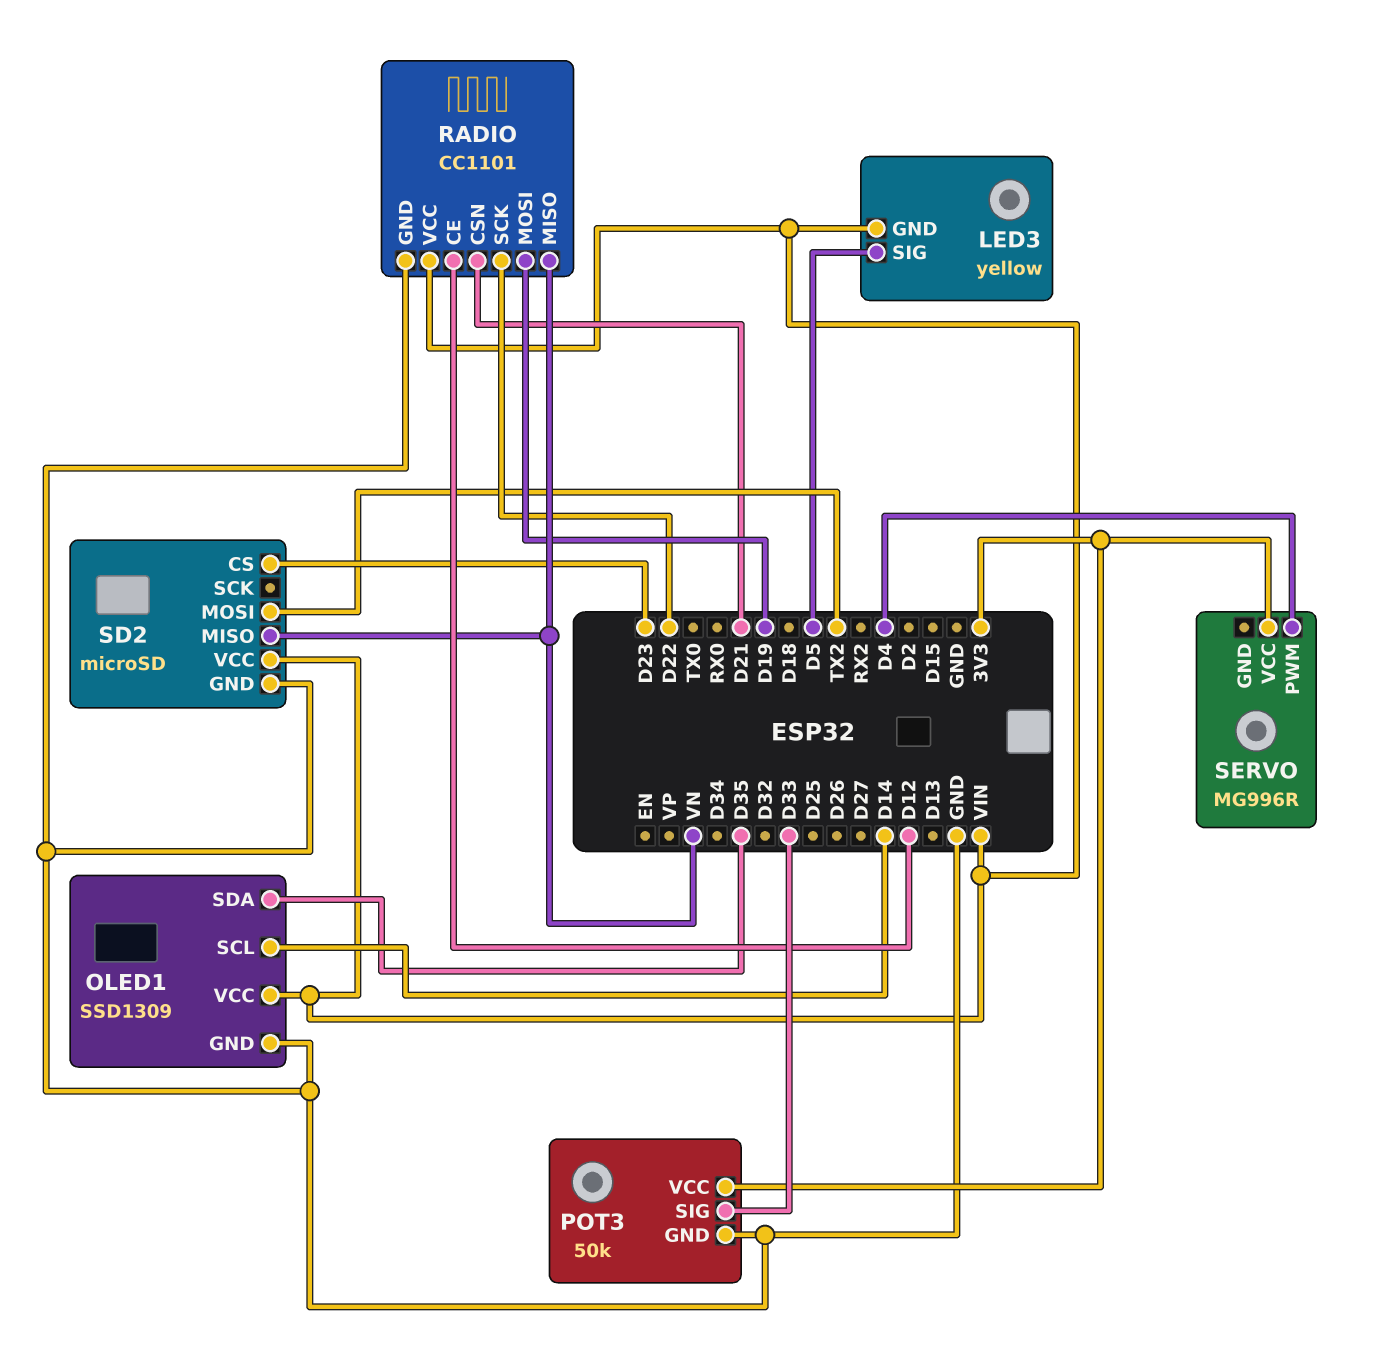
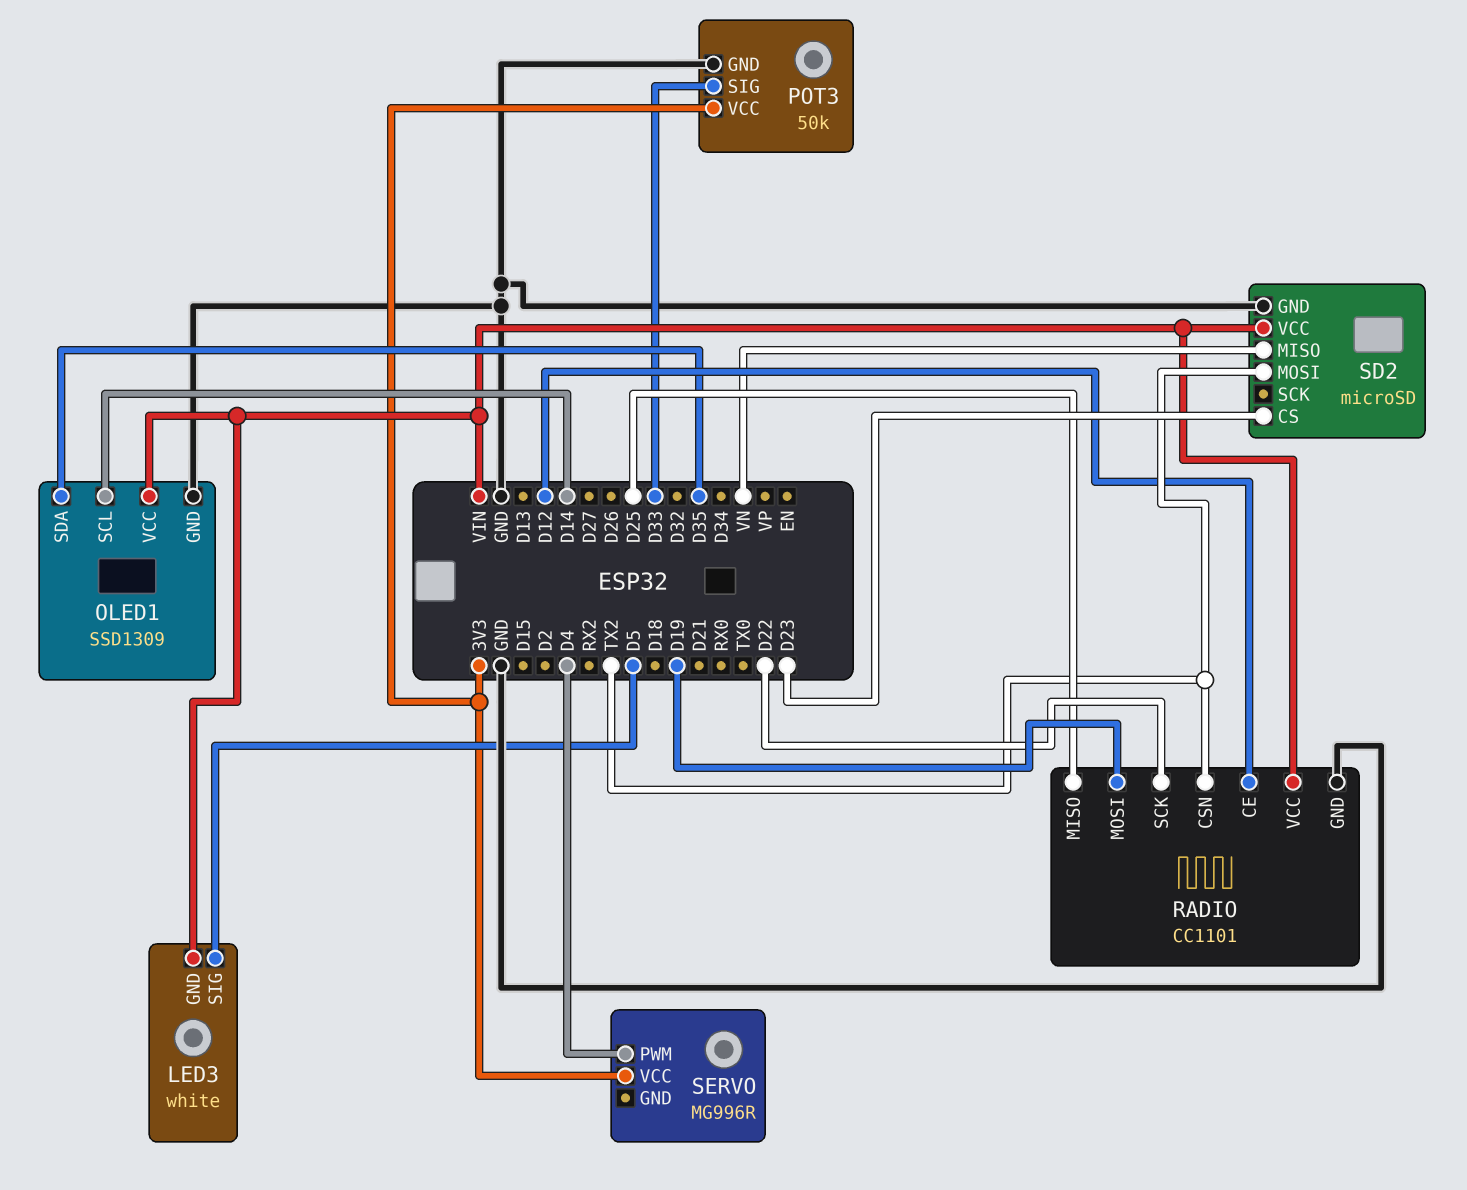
LED3: yellow -> white
RADIO pin CSN: D21 -> TX2
RADIO pin MISO: VN -> D25

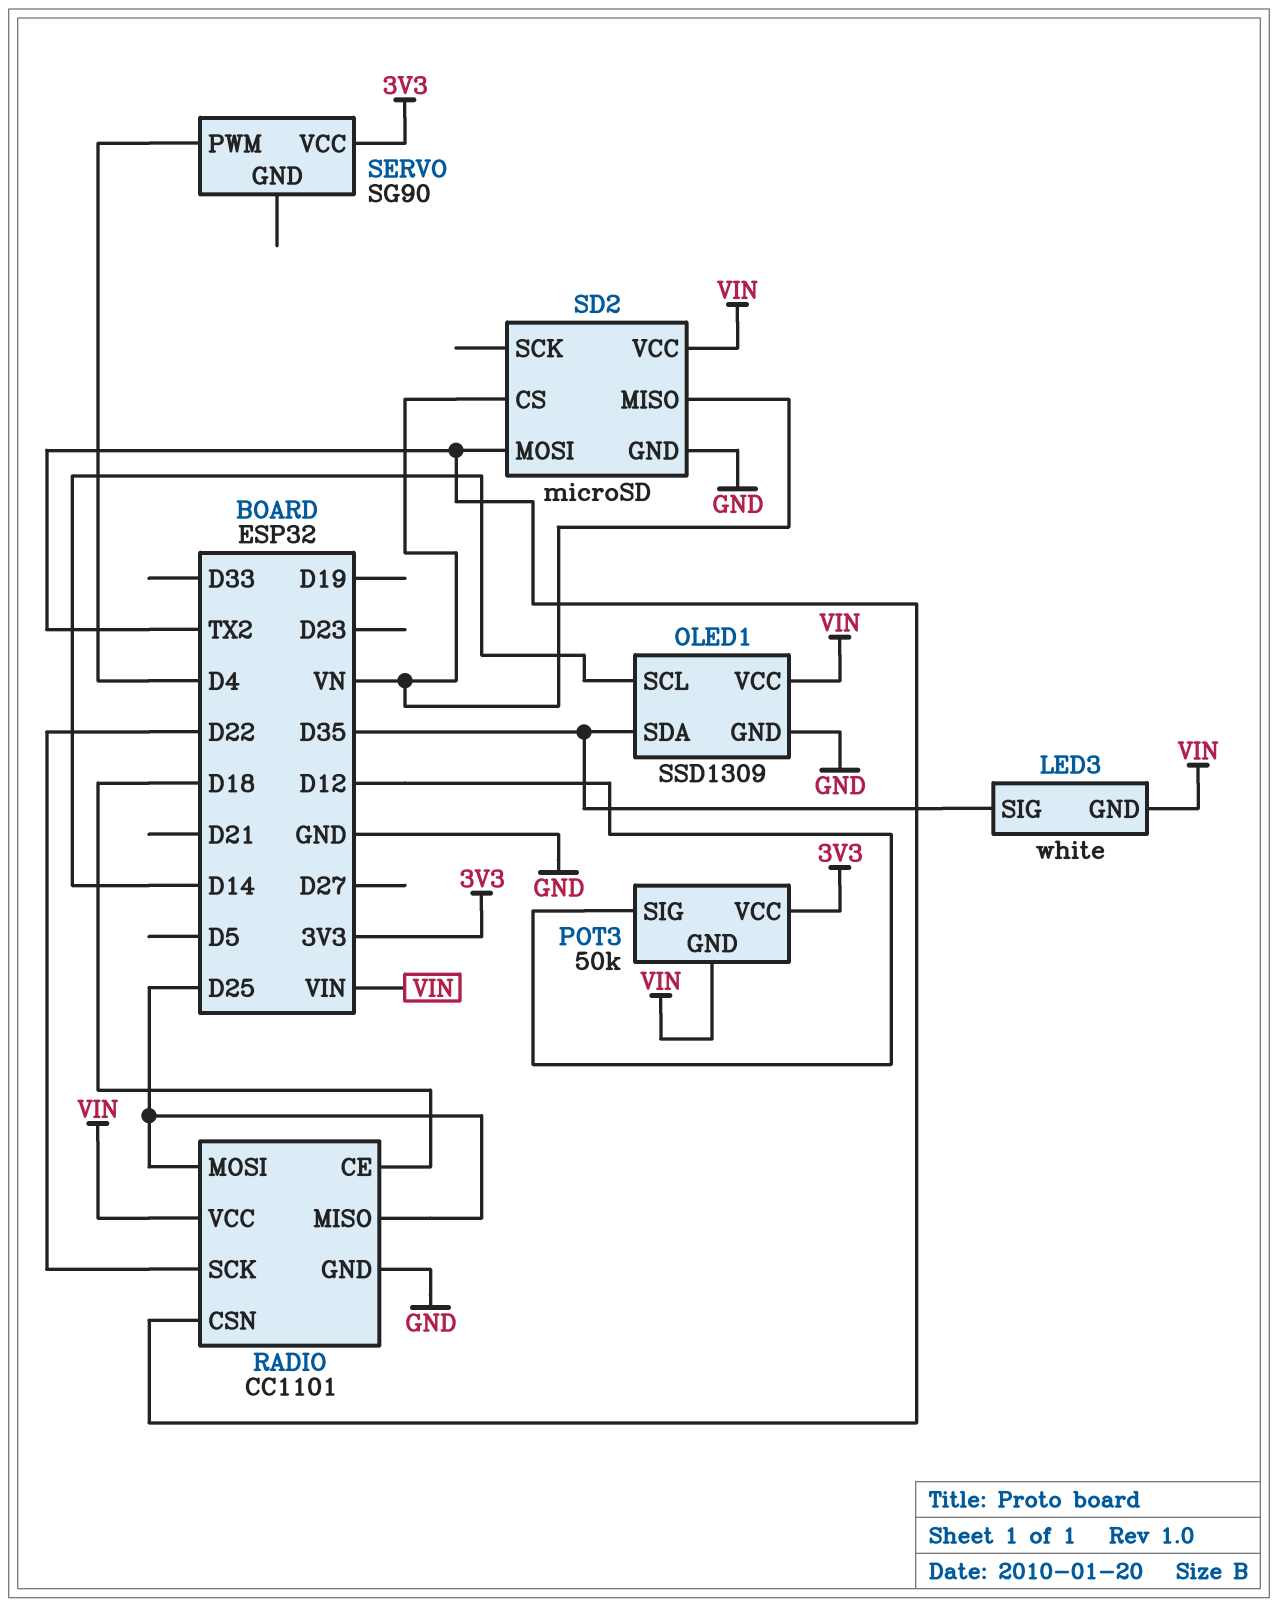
LED3 pin SIG: D5 -> D35
POT3 pin GND: GND -> VIN
POT3 pin SIG: D33 -> D12
RADIO pin CE: D12 -> D18
RADIO pin MOSI: D19 -> D25
SD2 pin CS: D23 -> VN
SERVO: MG996R -> SG90

